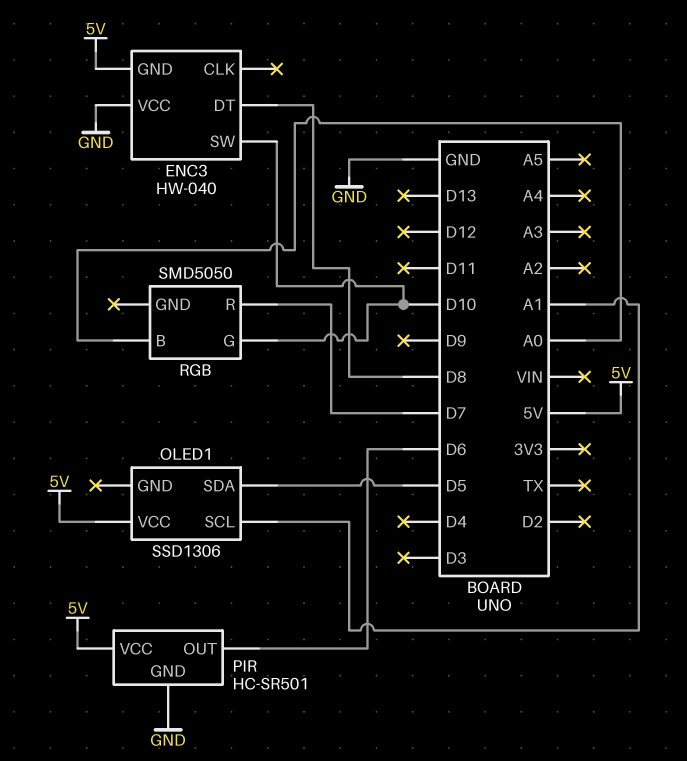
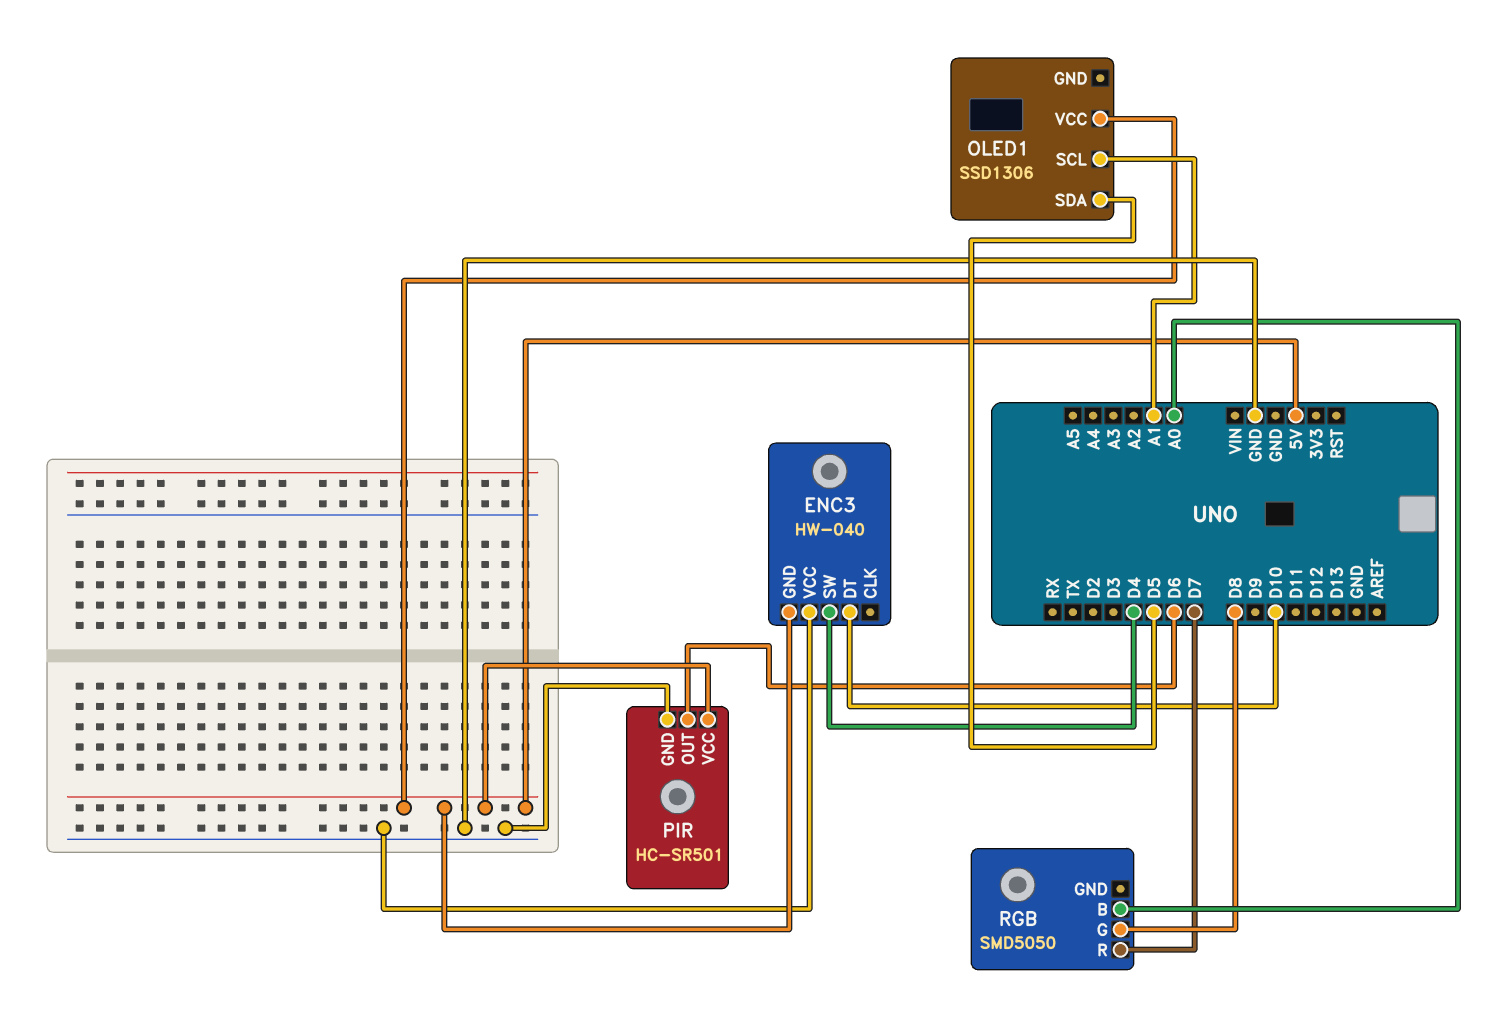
ENC3 pin DT: D8 -> D10
ENC3 pin SW: D10 -> D4
RGB pin G: D10 -> D8

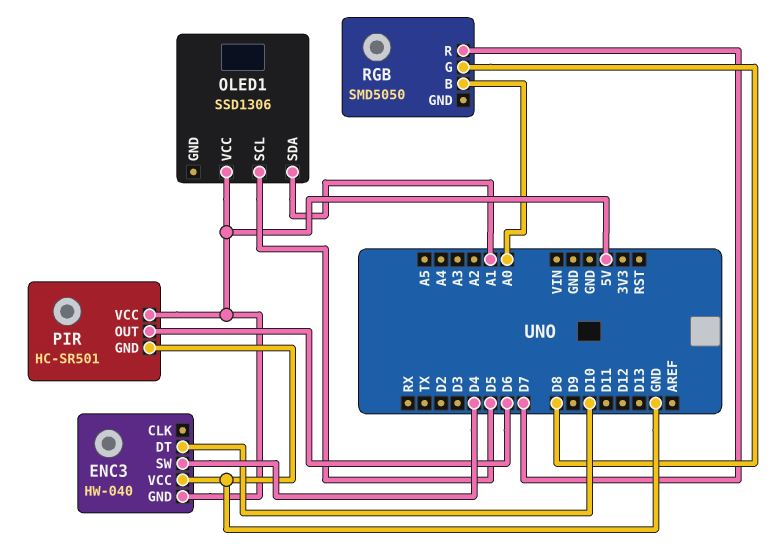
OLED1 pin SCL: A1 -> D5
OLED1 pin SDA: D5 -> A1

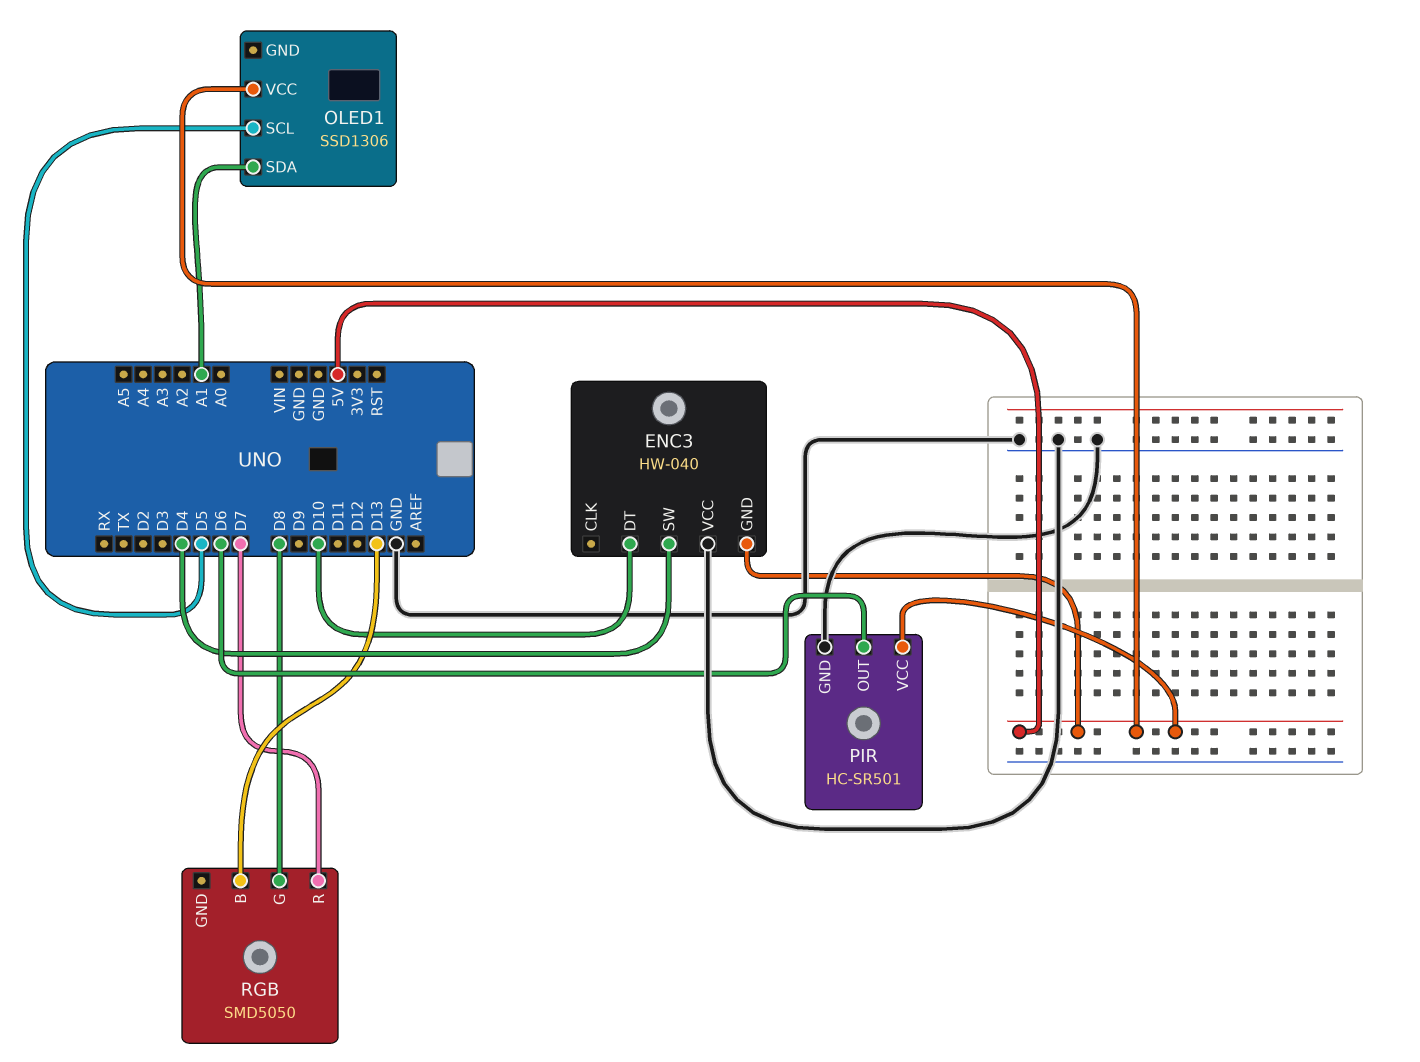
RGB pin B: A0 -> D13

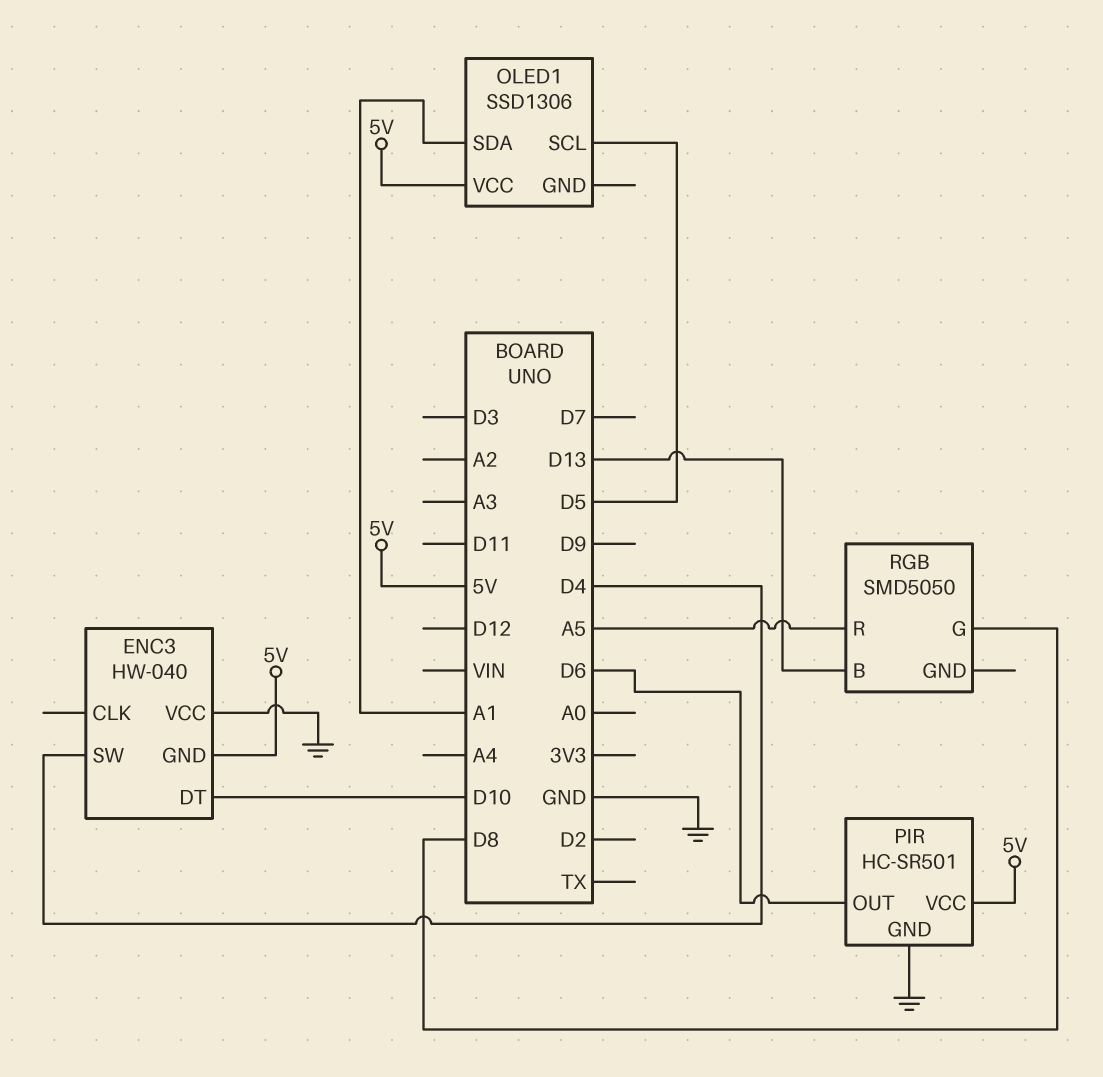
RGB pin R: D7 -> A5

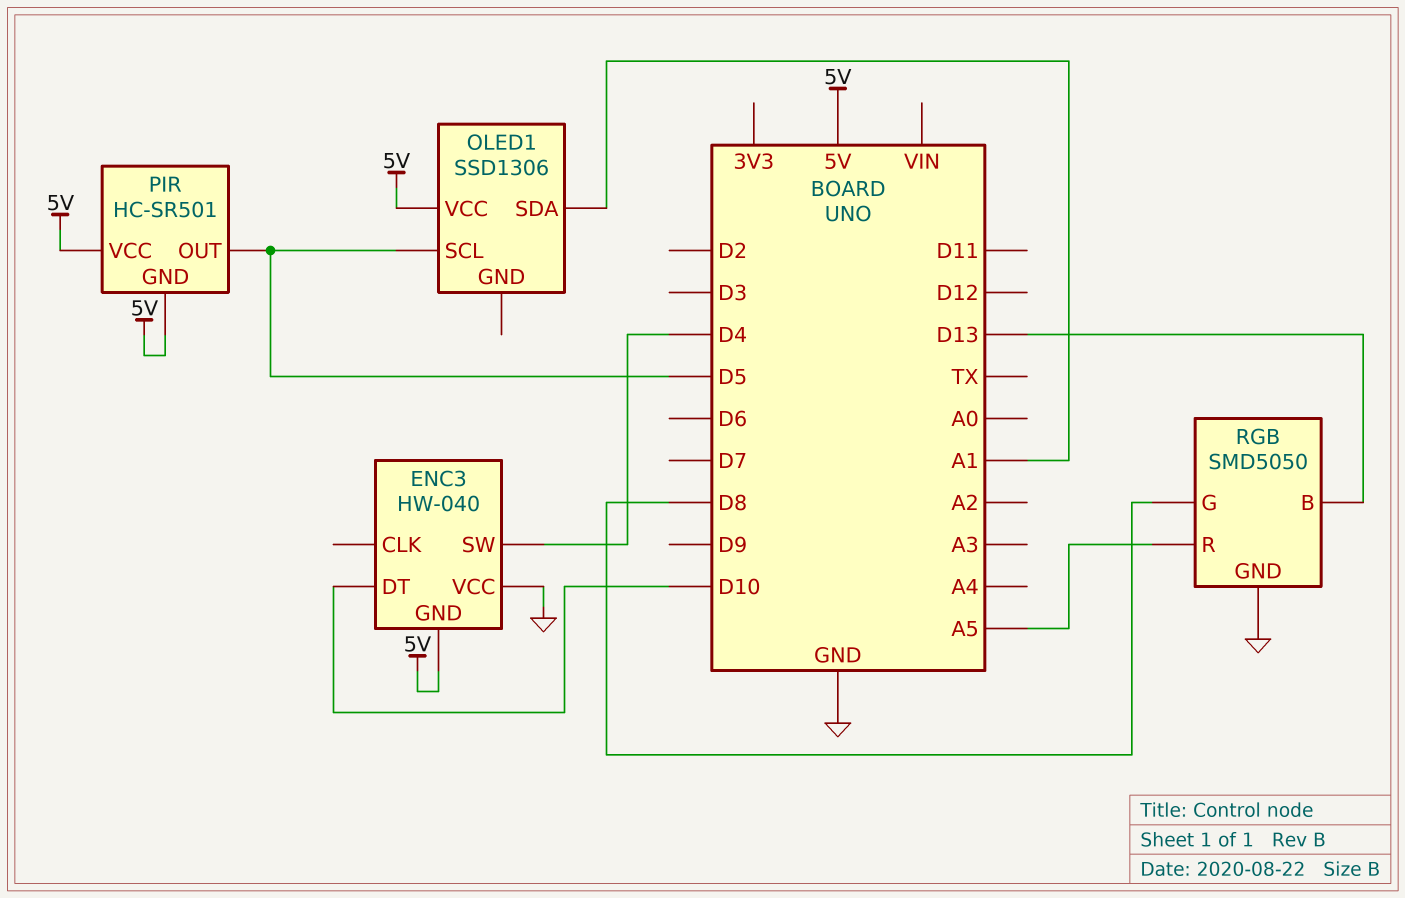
PIR pin GND: GND -> 5V
PIR pin OUT: D6 -> D5
RGB pin GND: none -> GND

